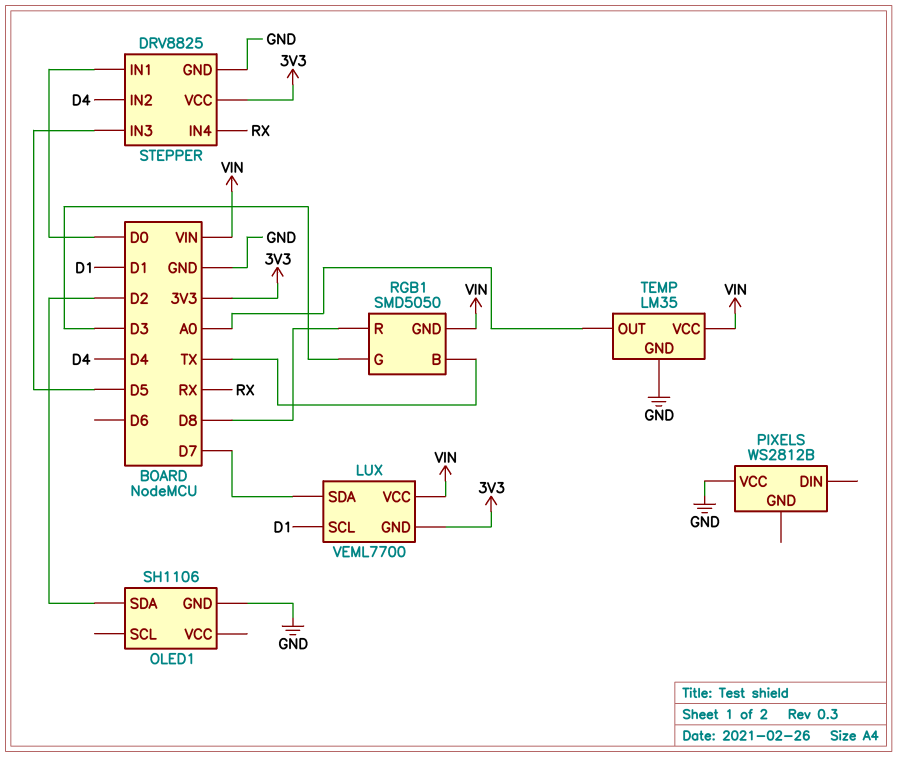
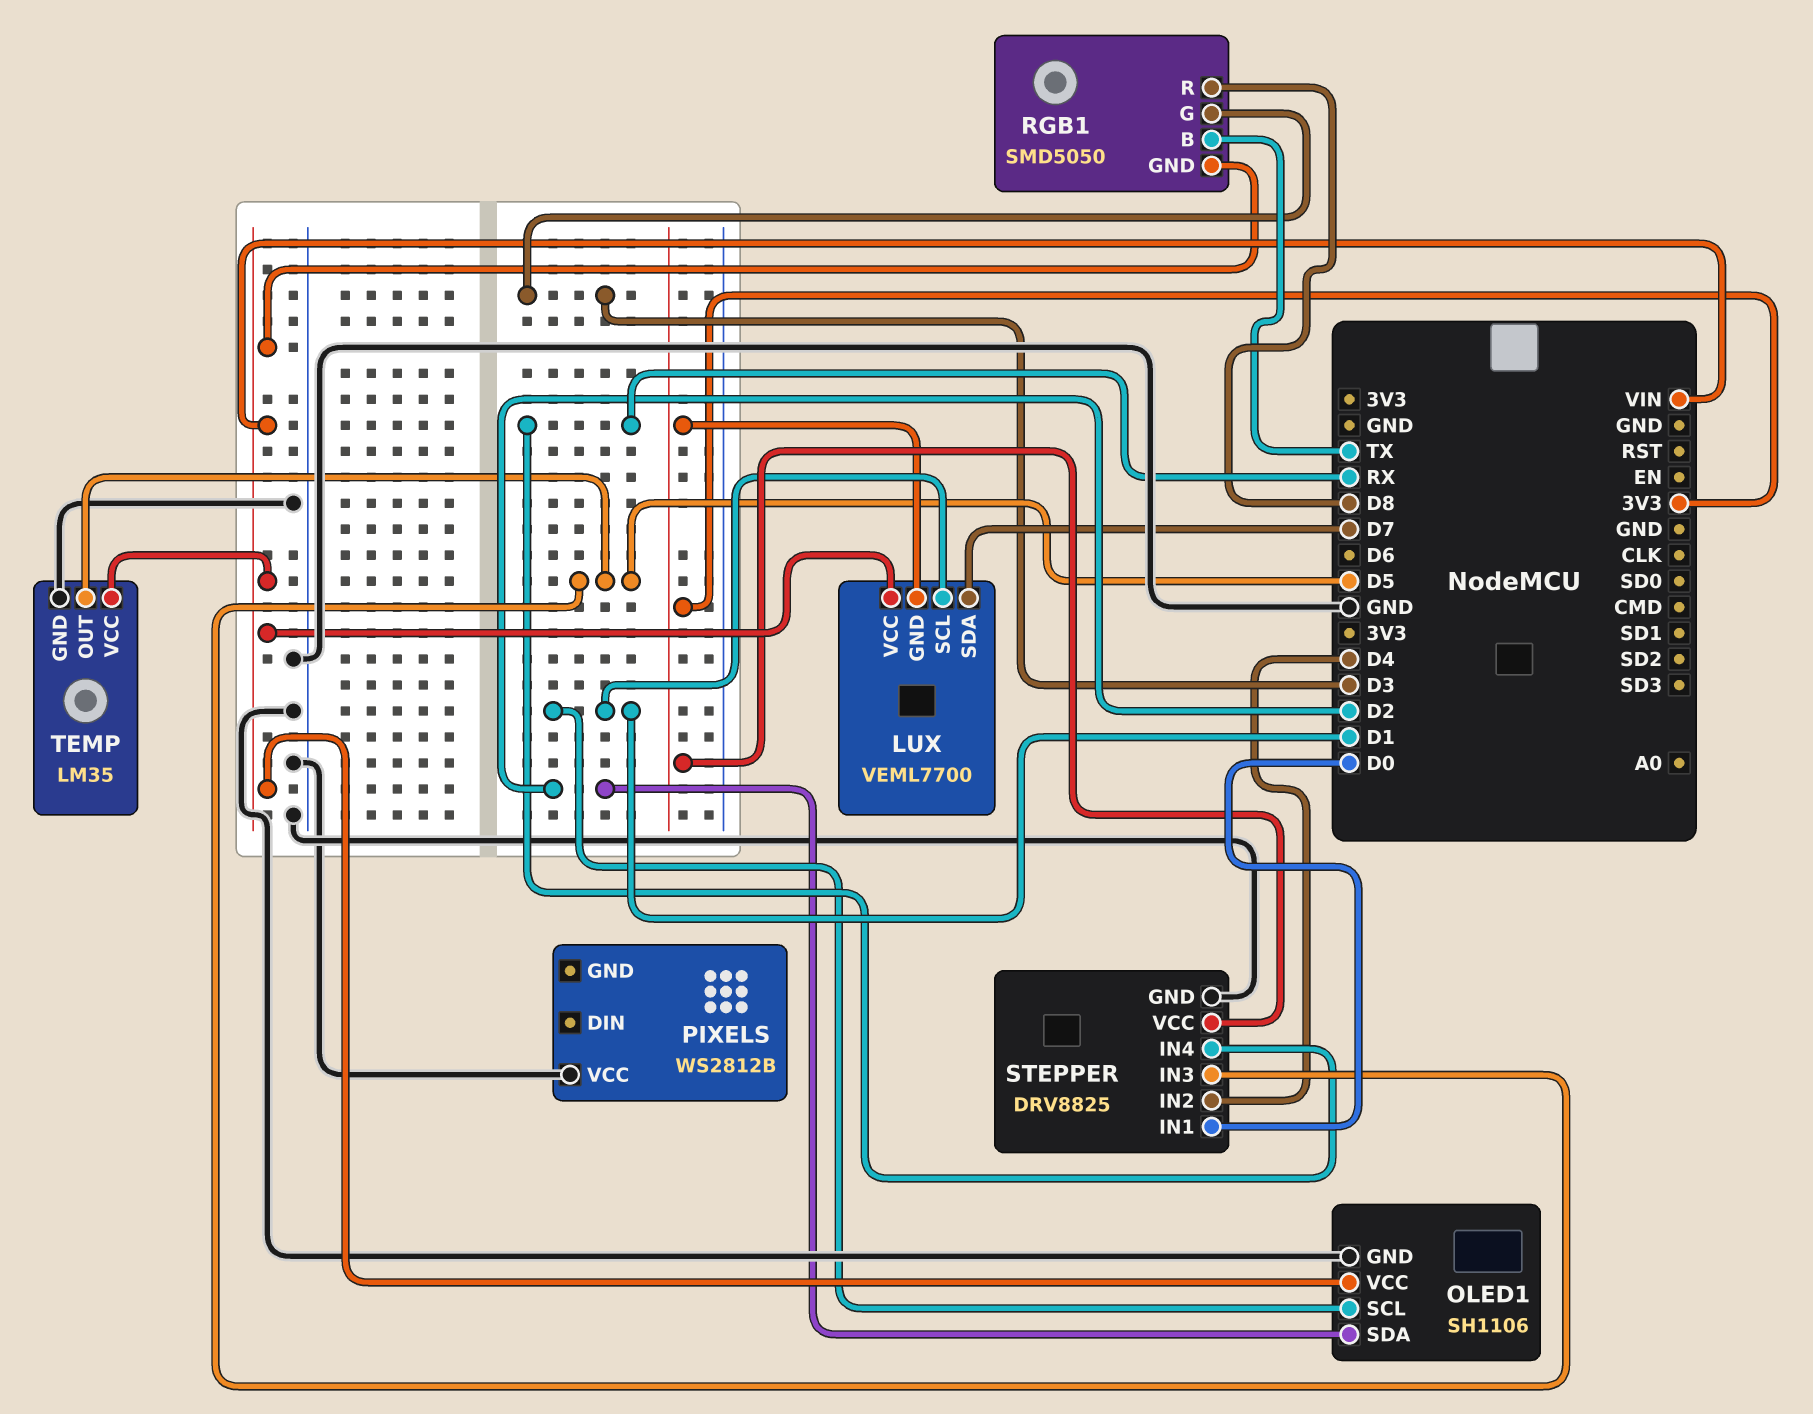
OLED1 pin SCL: none -> D1
OLED1 pin VCC: none -> VIN
TEMP pin OUT: A0 -> D5

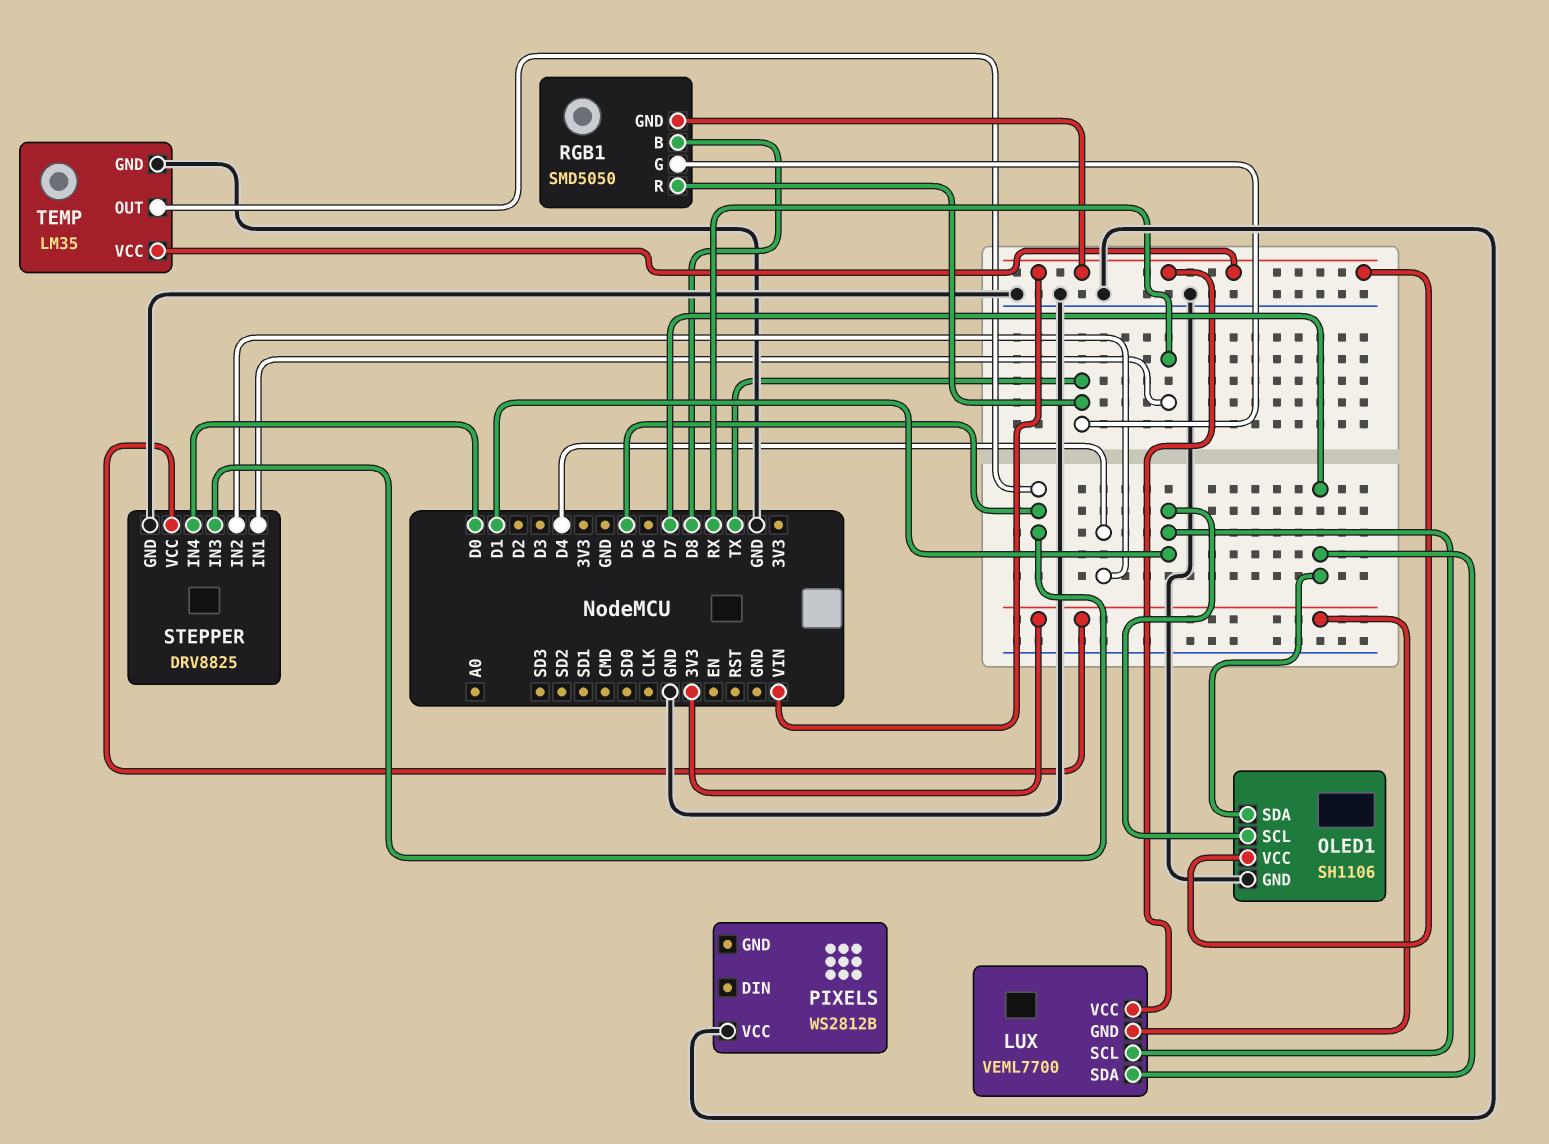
OLED1 pin SDA: D2 -> D7
RGB1 pin B: TX -> D8
RGB1 pin G: D3 -> TX
RGB1 pin R: D8 -> TX
STEPPER pin IN1: D0 -> RX
STEPPER pin IN4: RX -> D0

